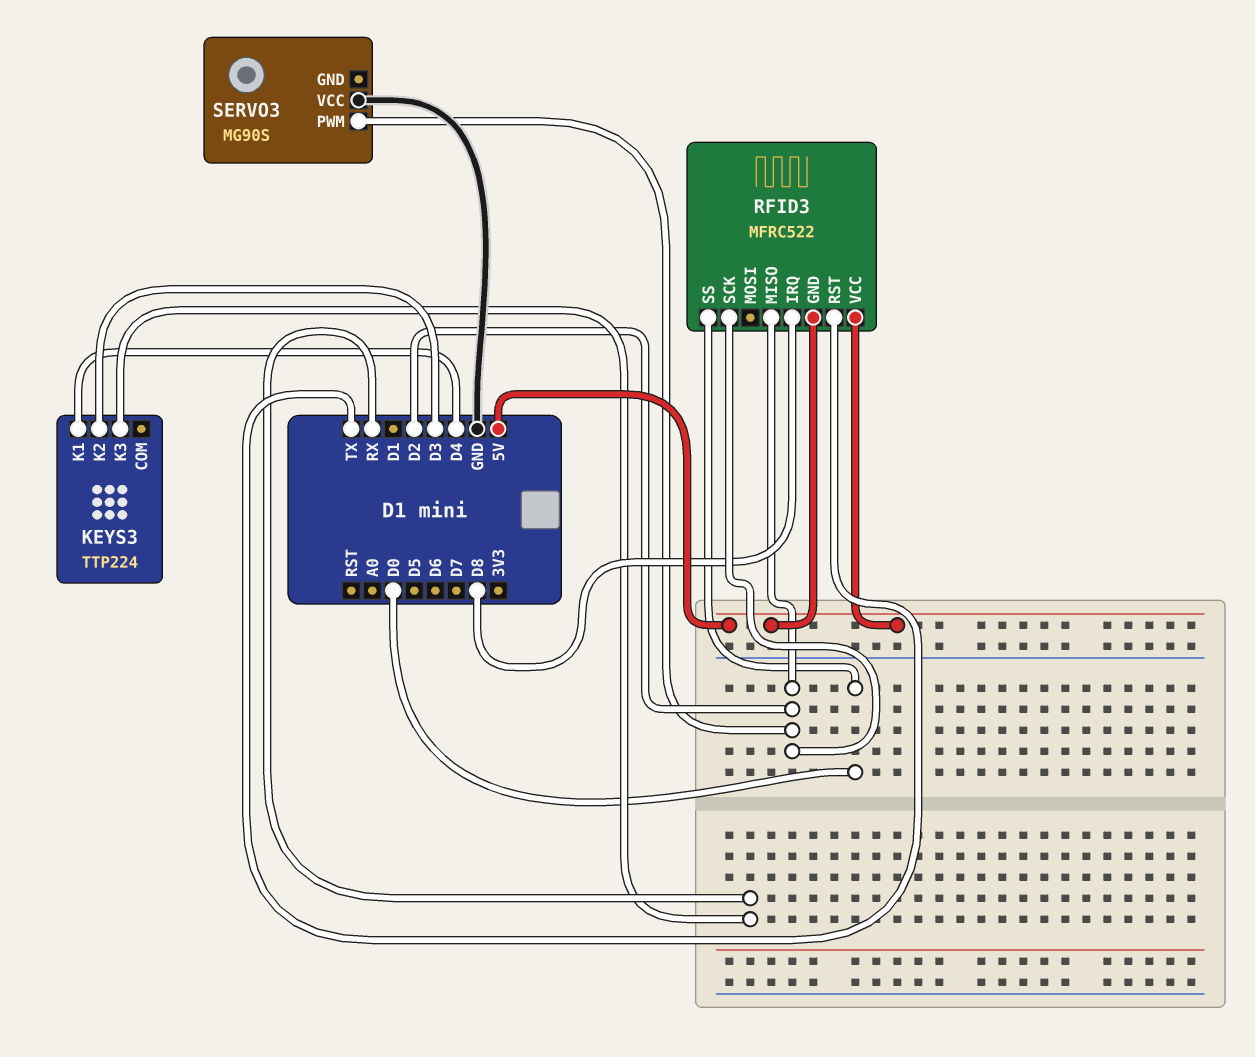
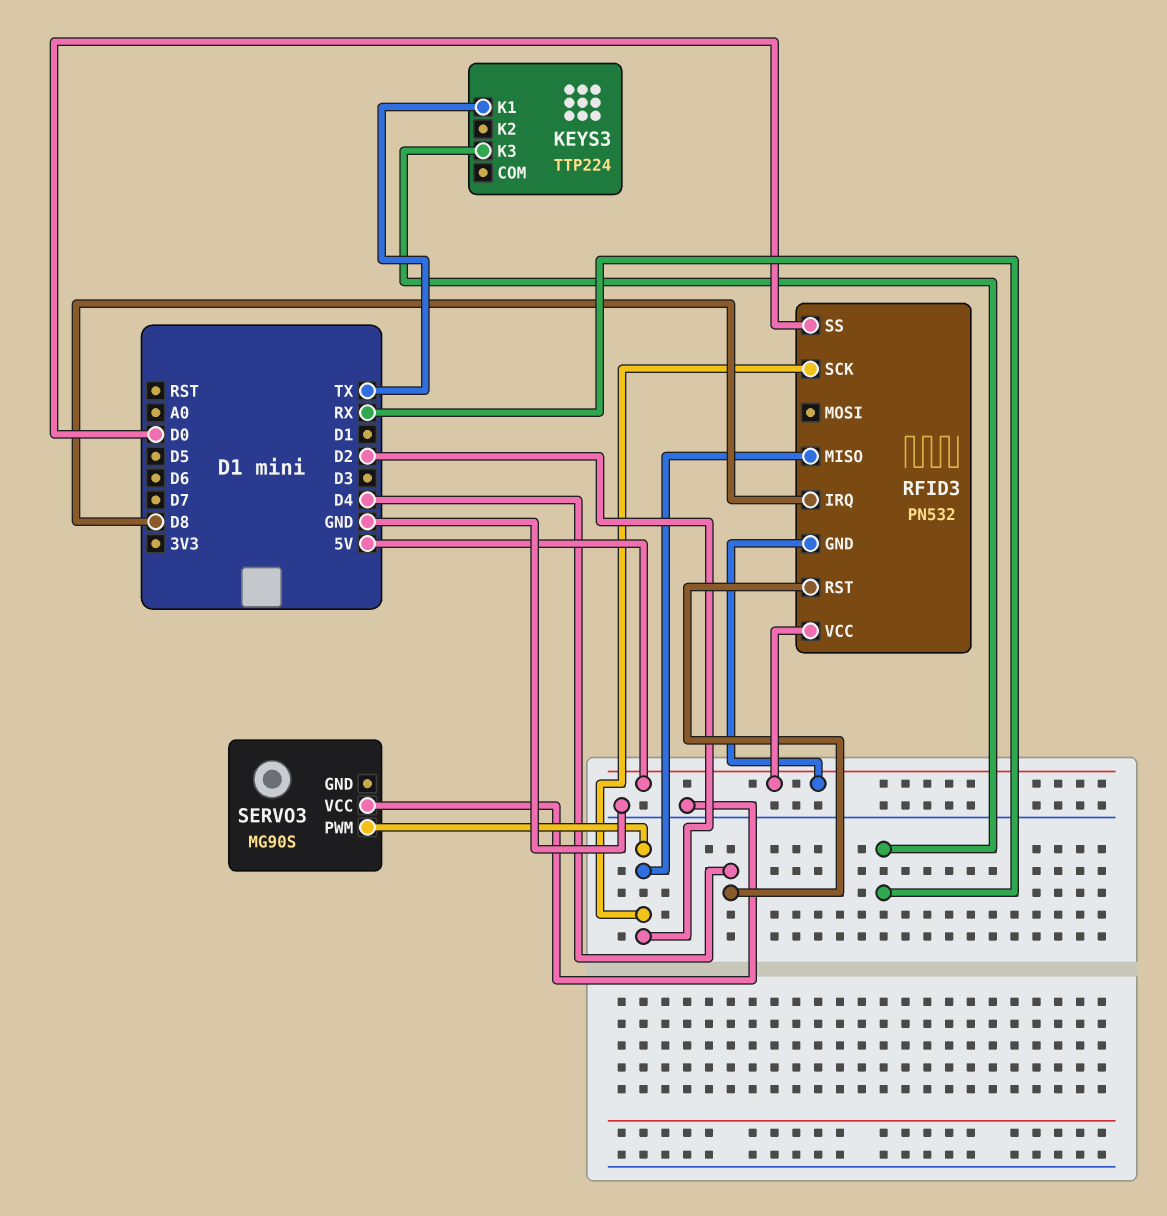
KEYS3 pin K1: D4 -> TX
KEYS3 pin K2: D3 -> none
RFID3: MFRC522 -> PN532
RFID3 pin RST: TX -> D4

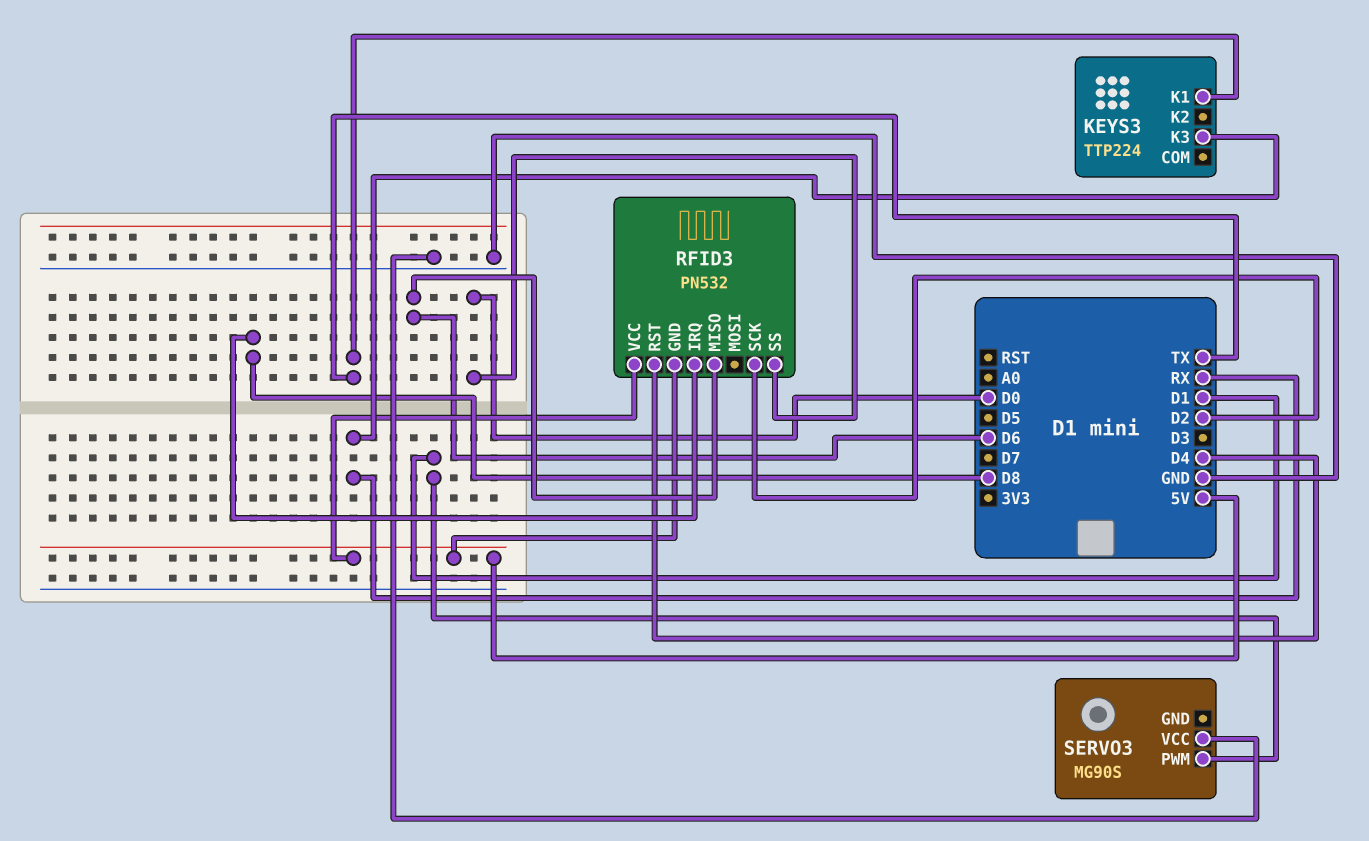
RFID3 pin MISO: D2 -> D6
SERVO3 pin PWM: D2 -> D1

